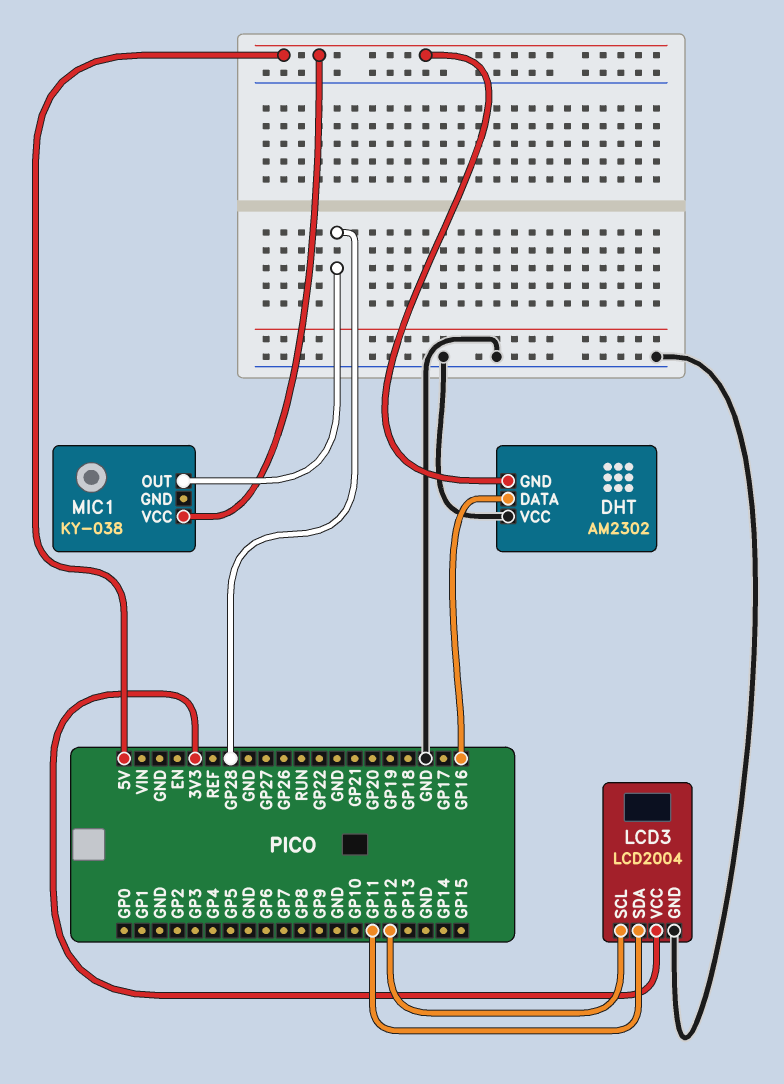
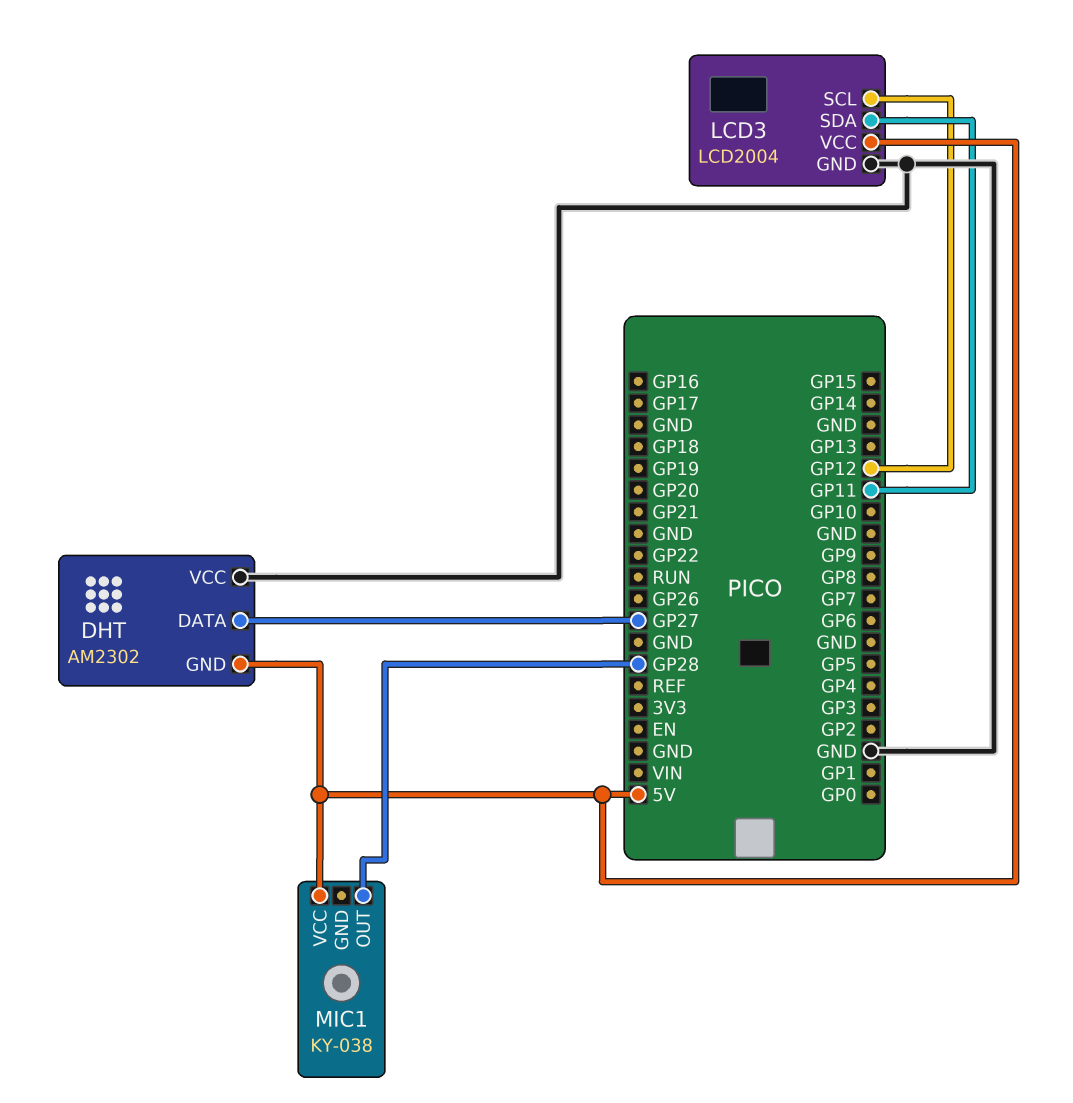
DHT pin DATA: GP16 -> GP27
LCD3 pin VCC: 3V3 -> 5V

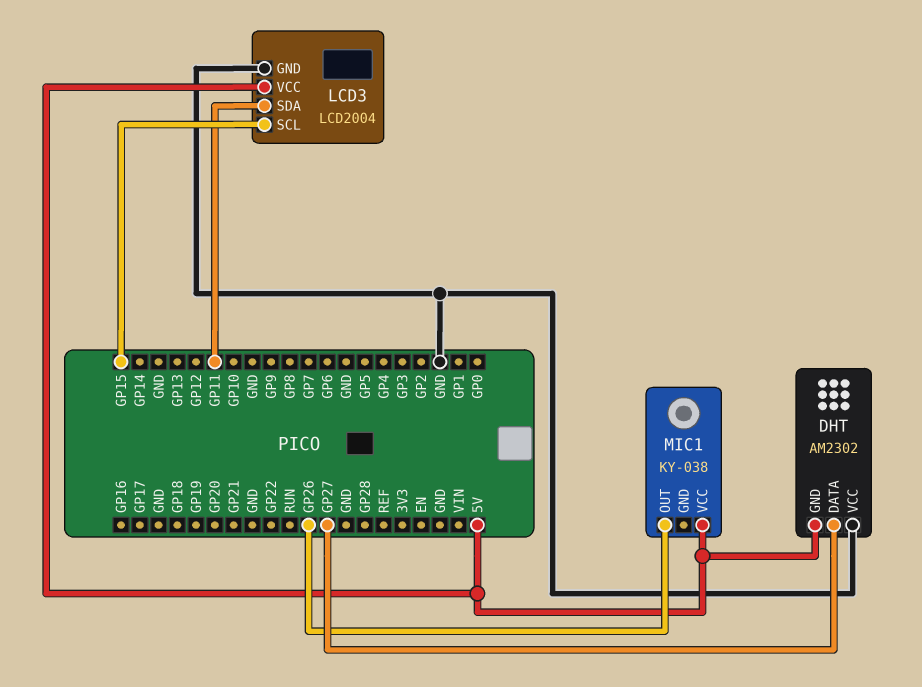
LCD3 pin SCL: GP12 -> GP15
MIC1 pin OUT: GP28 -> GP26

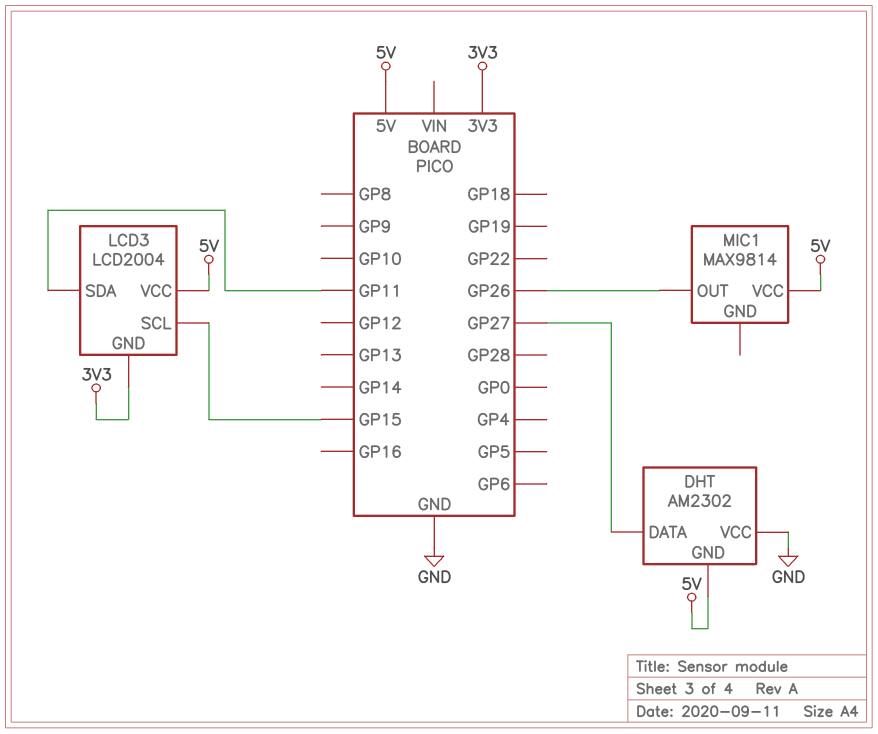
LCD3 pin GND: GND -> 3V3
MIC1: KY-038 -> MAX9814

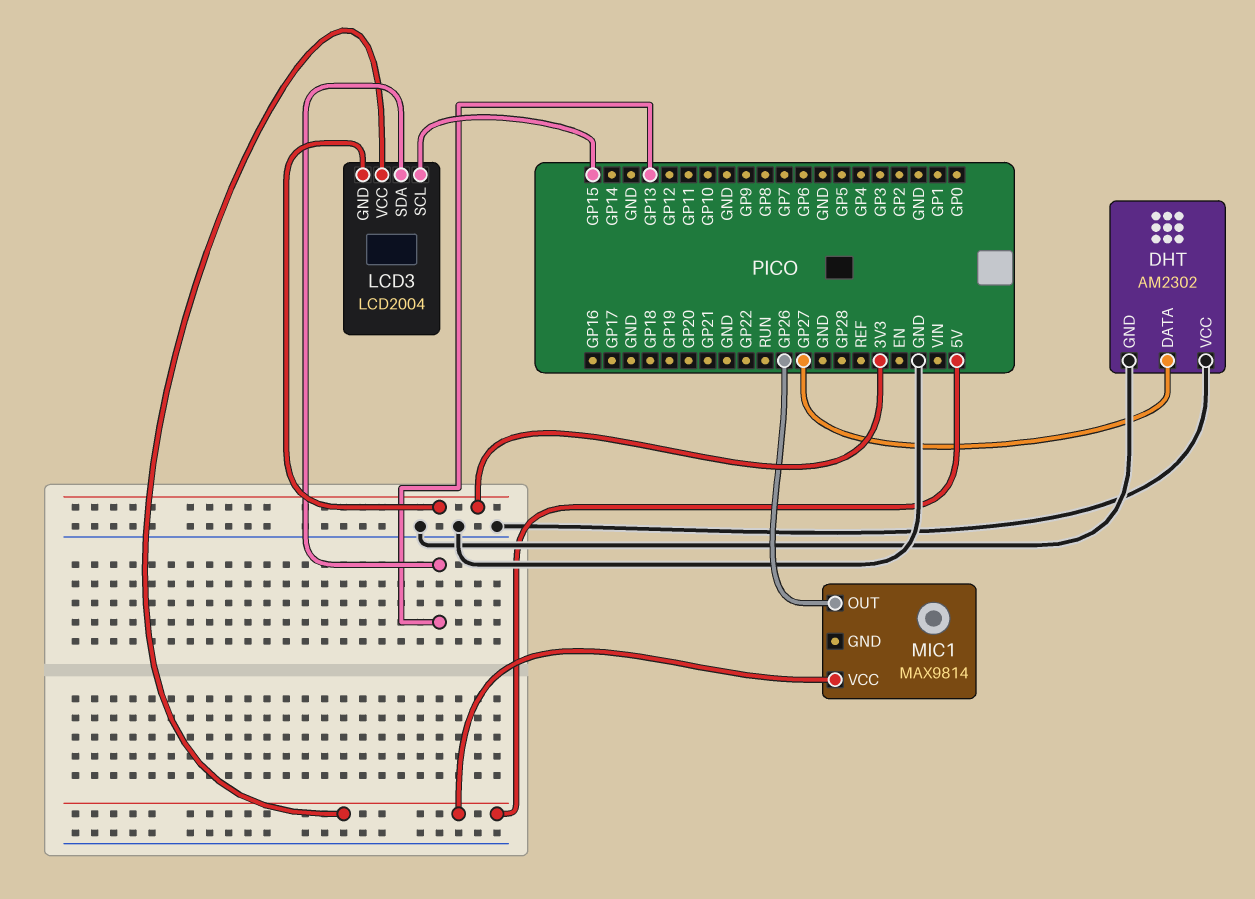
DHT pin GND: 5V -> GND
LCD3 pin SDA: GP11 -> GP13

